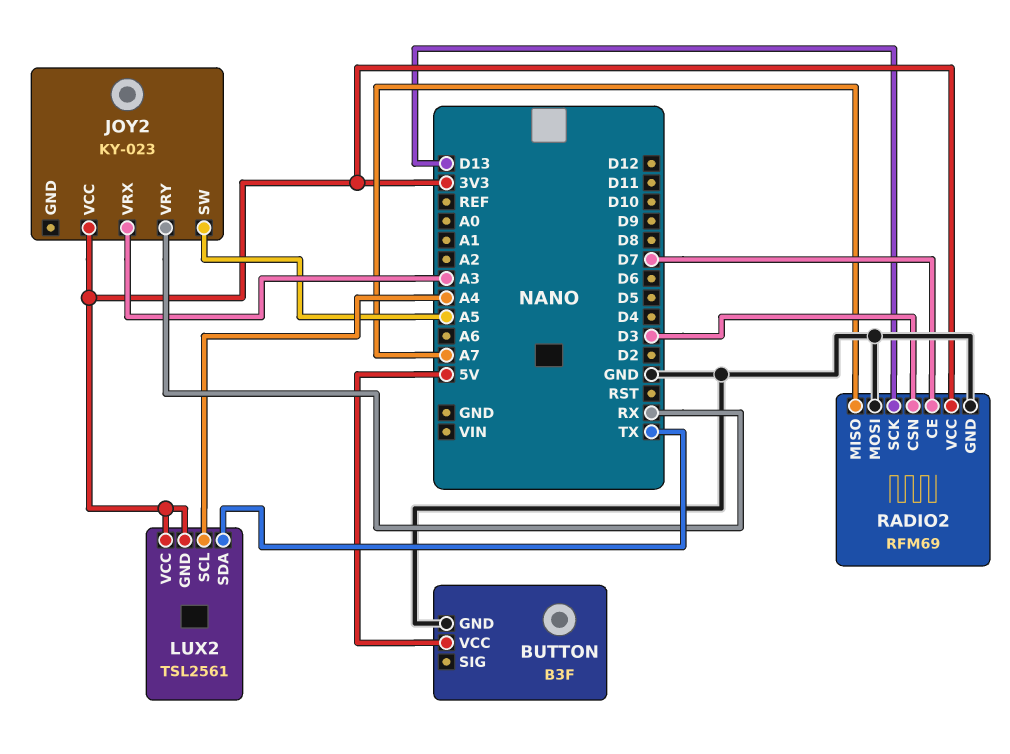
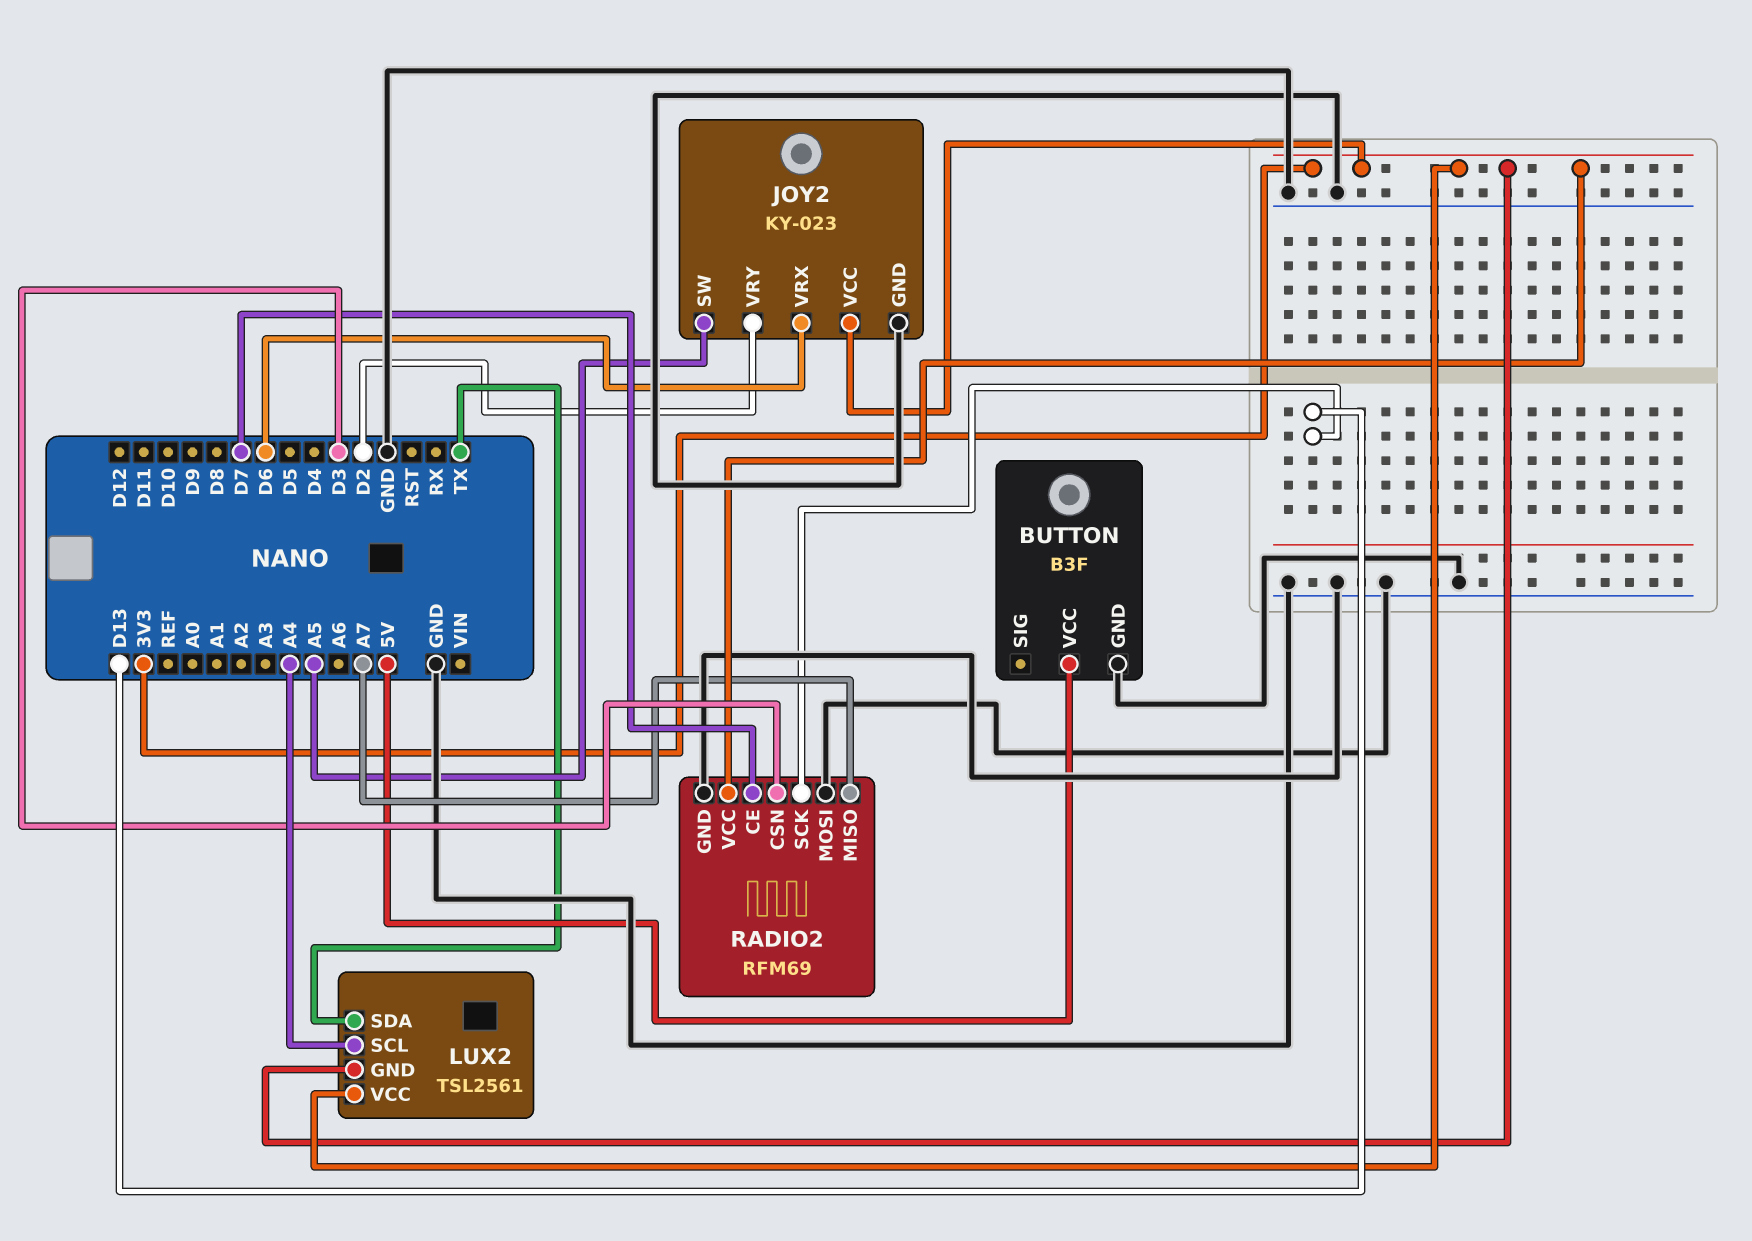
JOY2 pin GND: none -> GND
JOY2 pin VRX: A3 -> D6
JOY2 pin VRY: RX -> D2

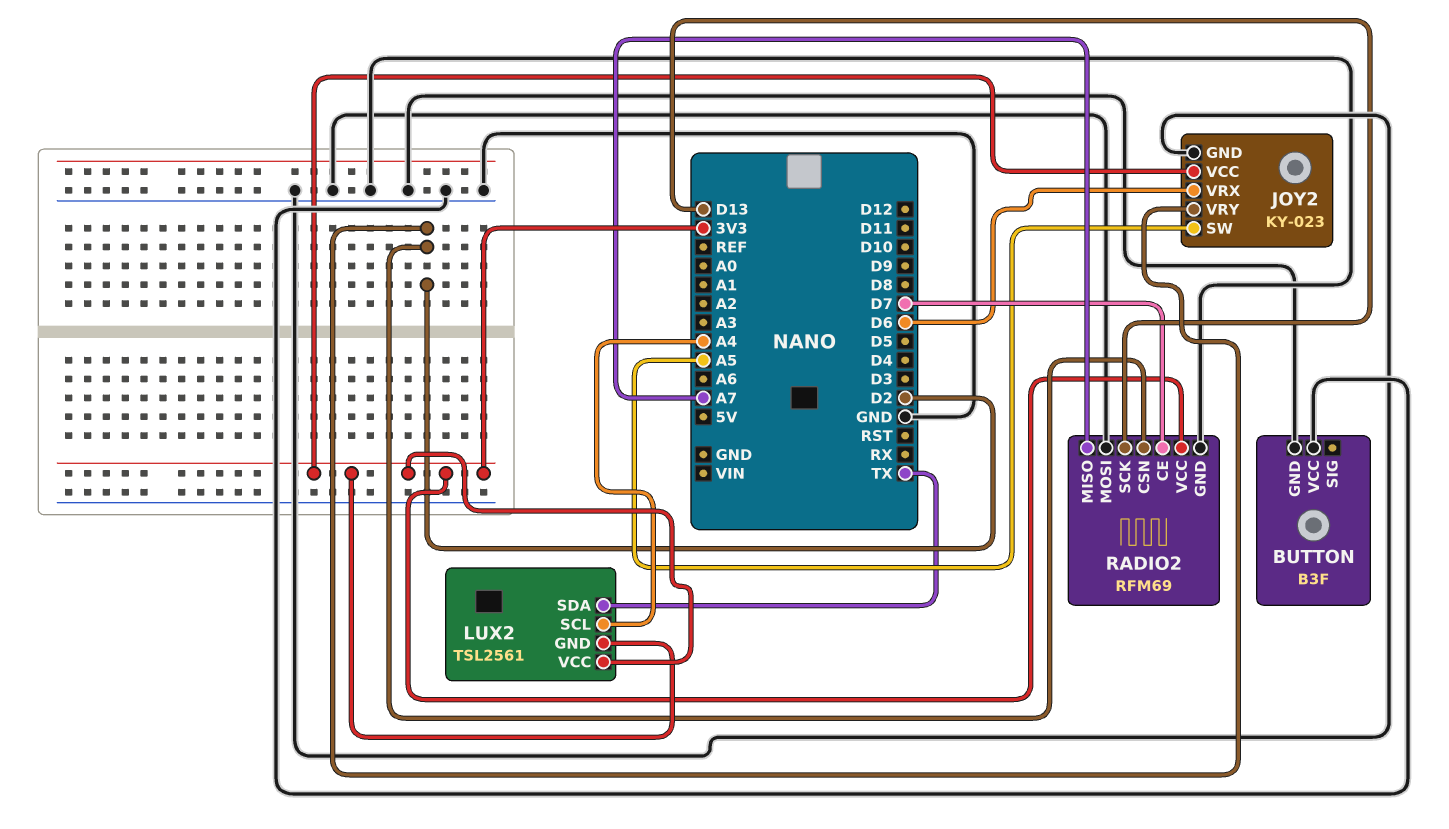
BUTTON pin VCC: 5V -> GND
RADIO2 pin CSN: D3 -> D2

